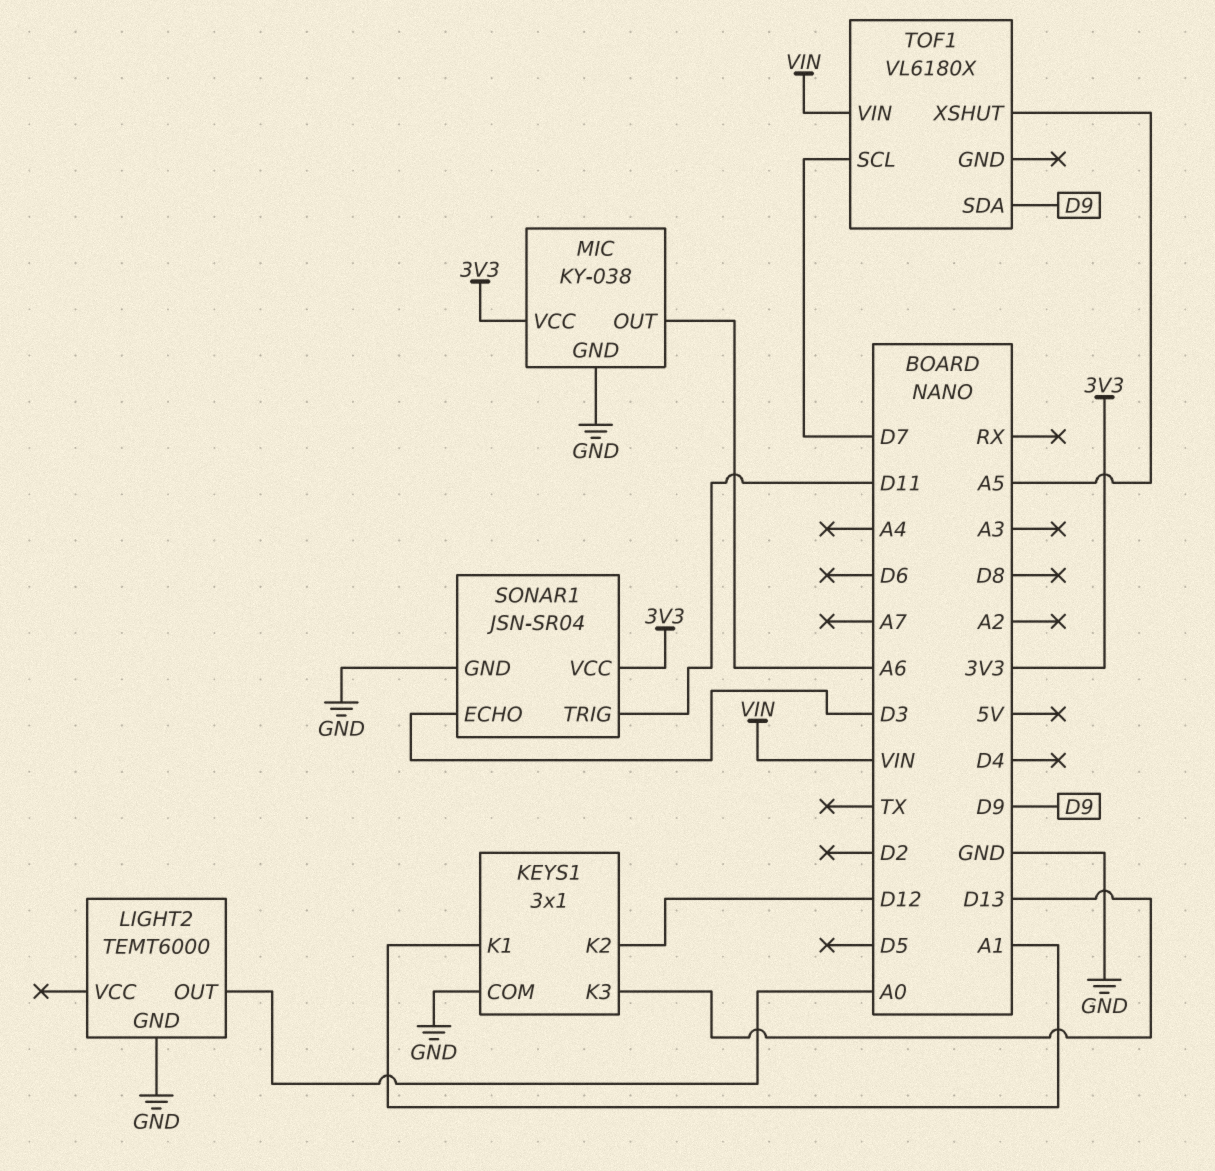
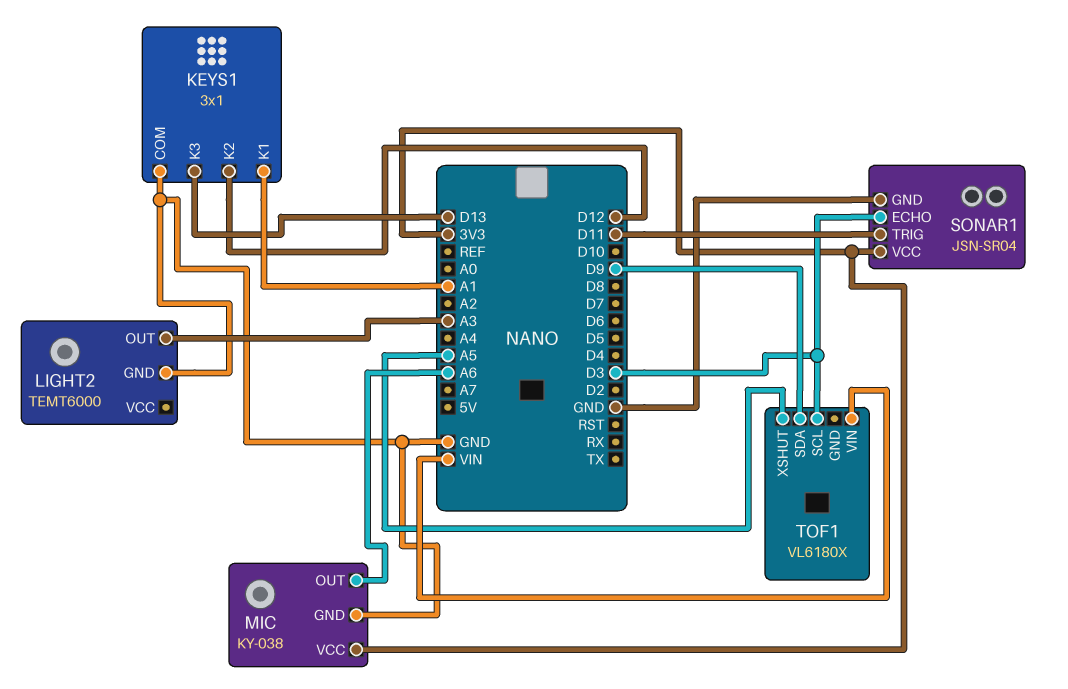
LIGHT2 pin OUT: A0 -> A3
TOF1 pin SCL: D7 -> D3

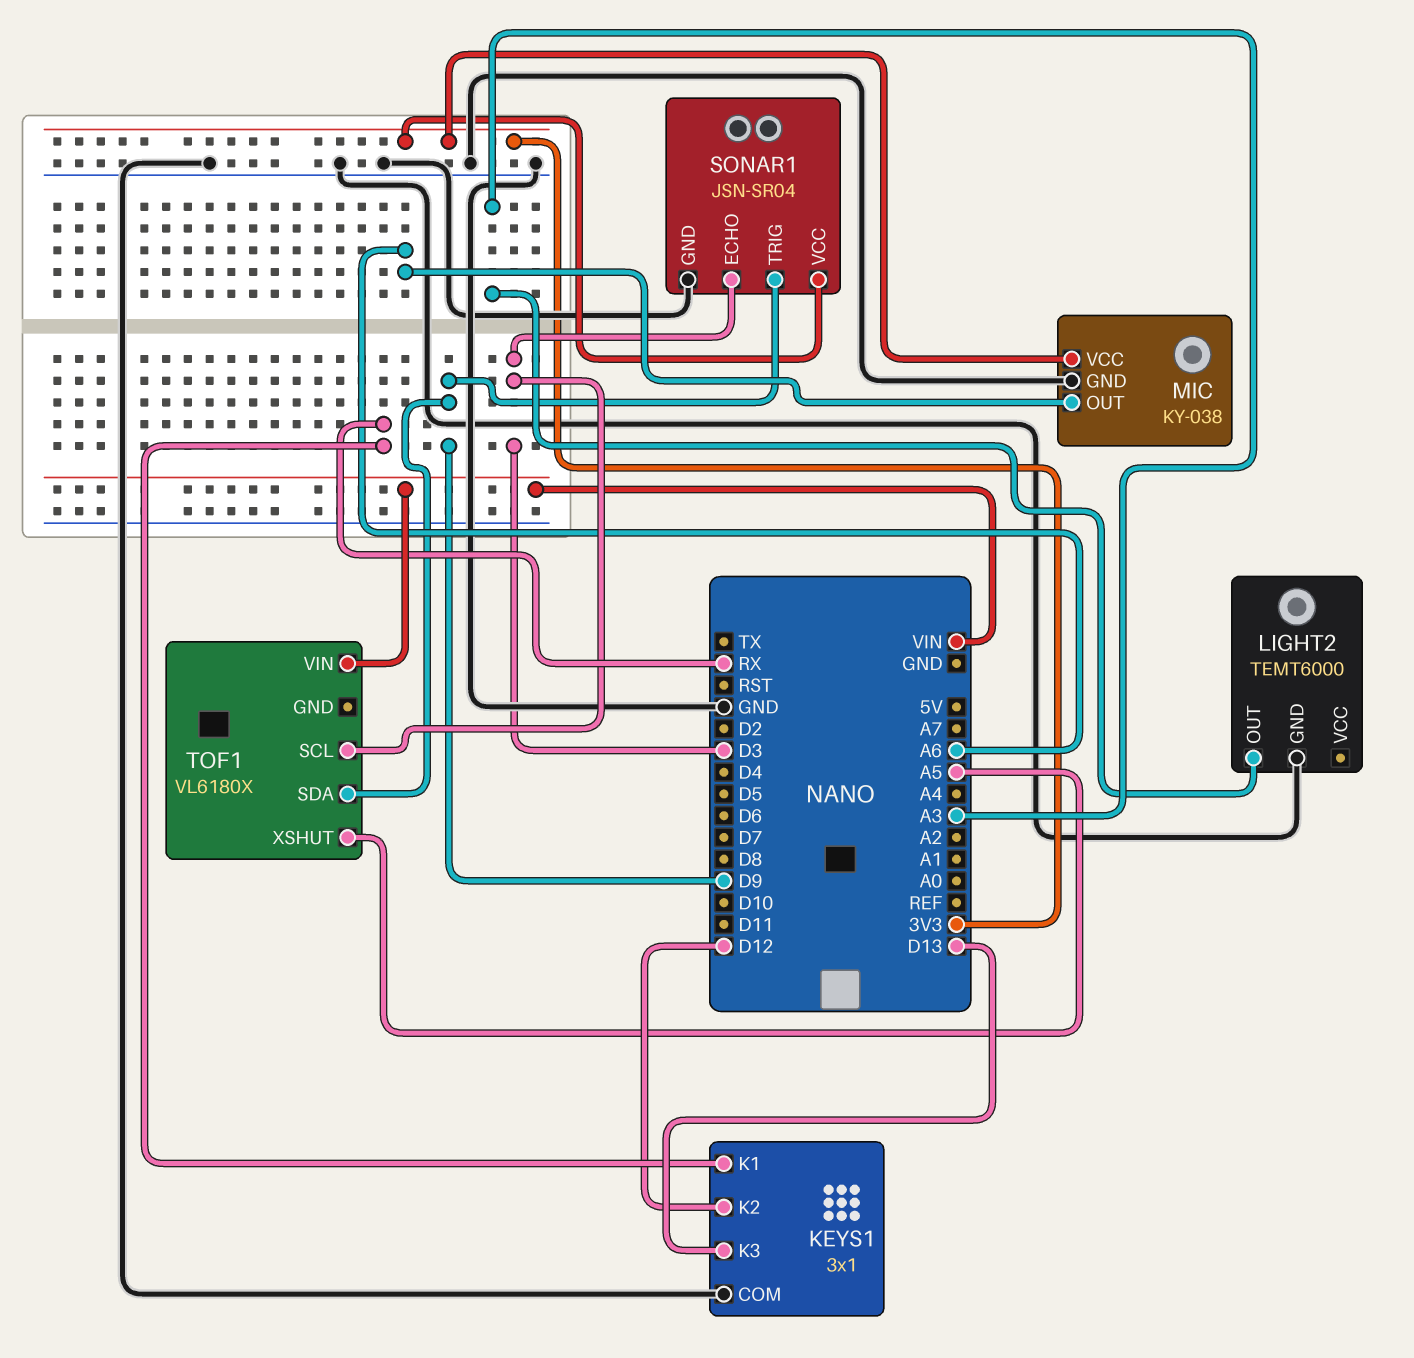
KEYS1 pin K1: A1 -> RX
SONAR1 pin TRIG: D11 -> D9

